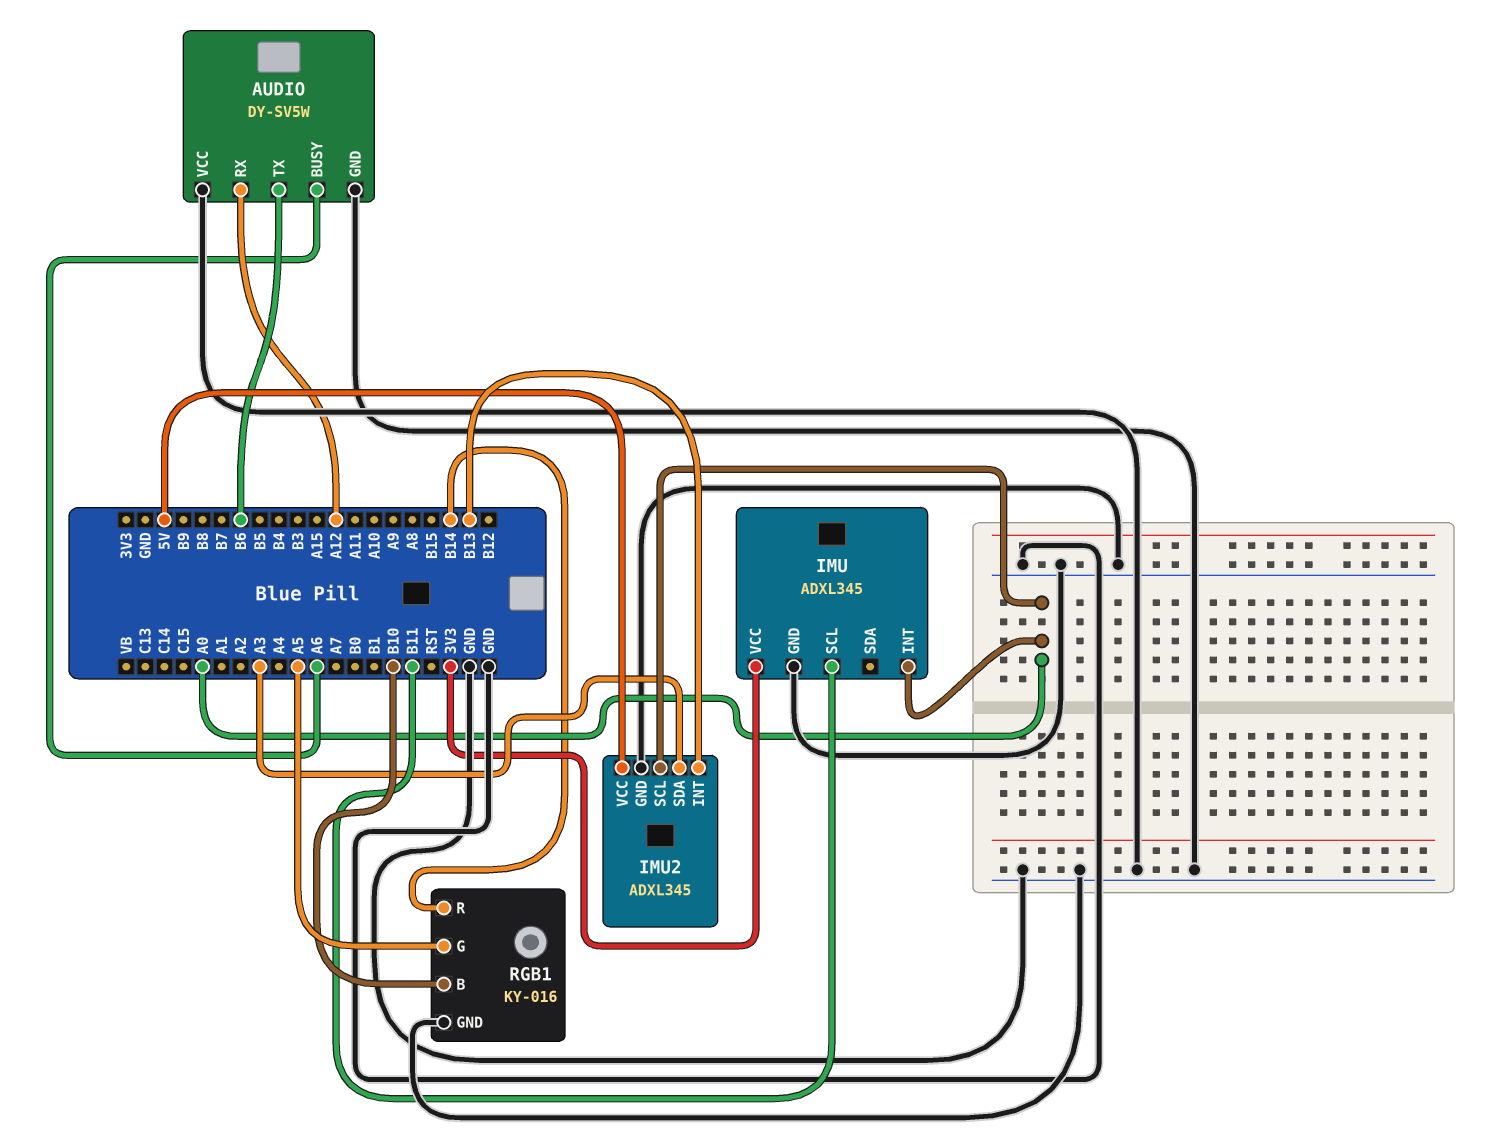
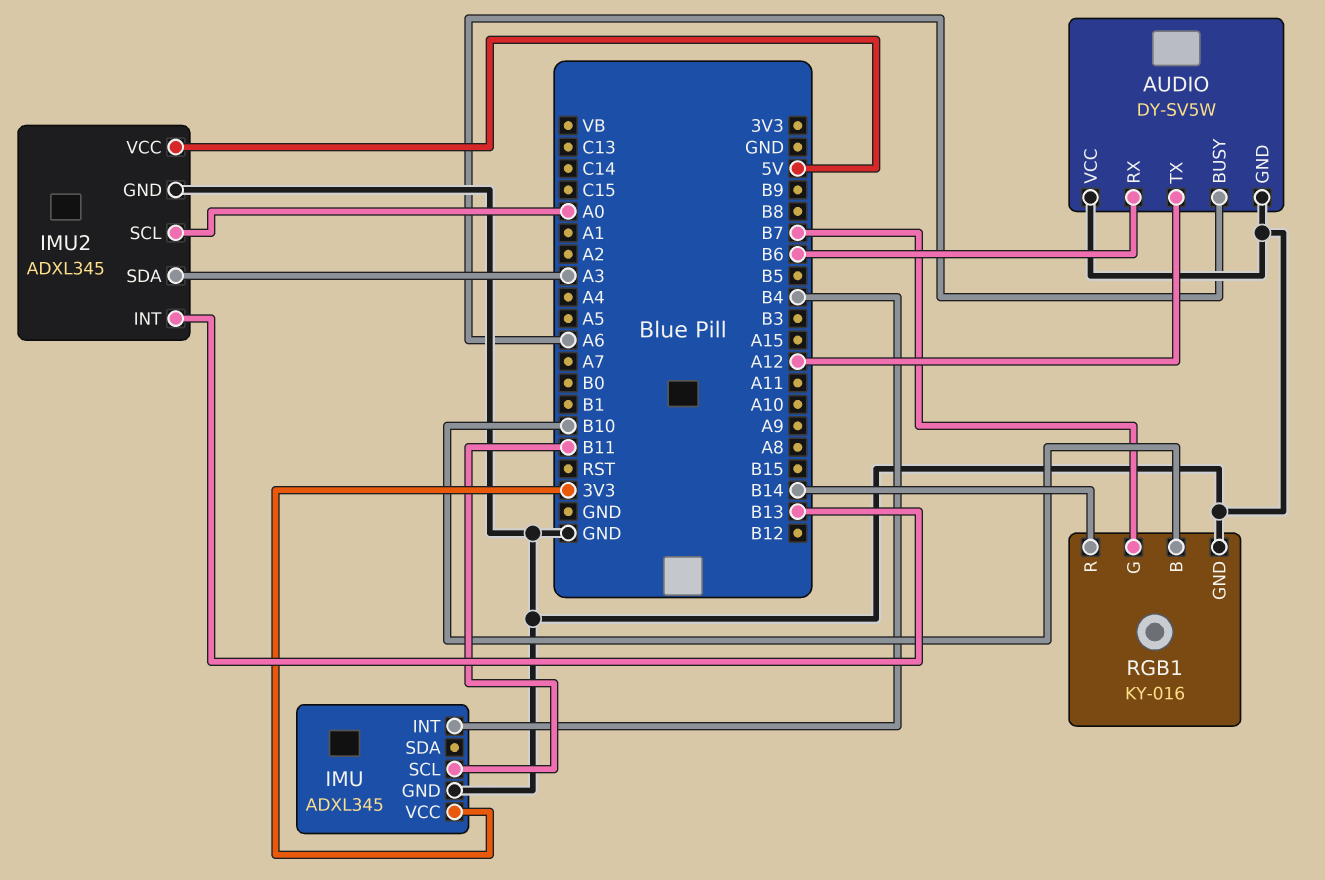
AUDIO pin RX: A12 -> B6
AUDIO pin TX: B6 -> A12
IMU pin INT: A0 -> B4
RGB1 pin G: A5 -> B7

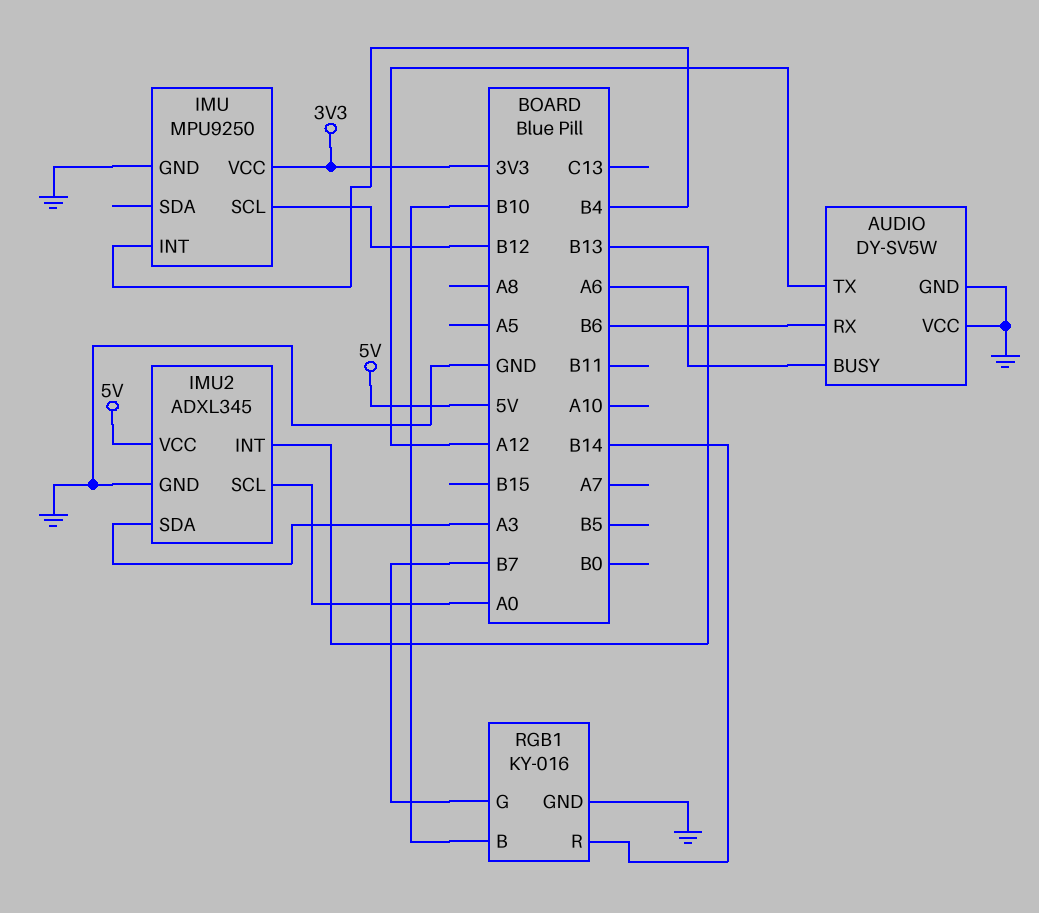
IMU: ADXL345 -> MPU9250
IMU pin SCL: B11 -> B12

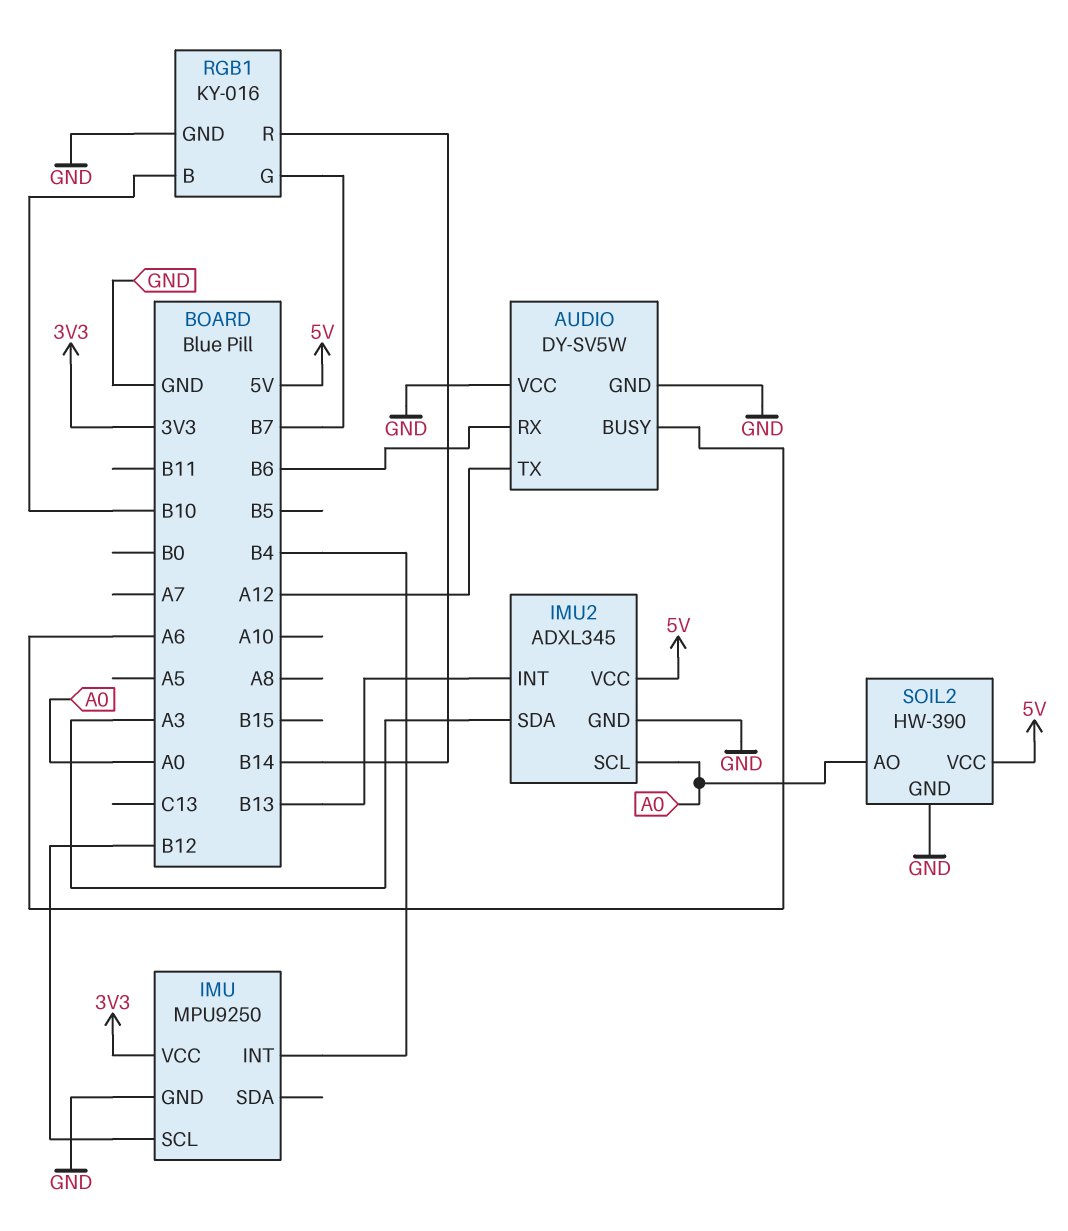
SOIL2: none -> HW-390
SOIL2 pin AO: none -> A0
SOIL2 pin GND: none -> GND
SOIL2 pin VCC: none -> 5V

